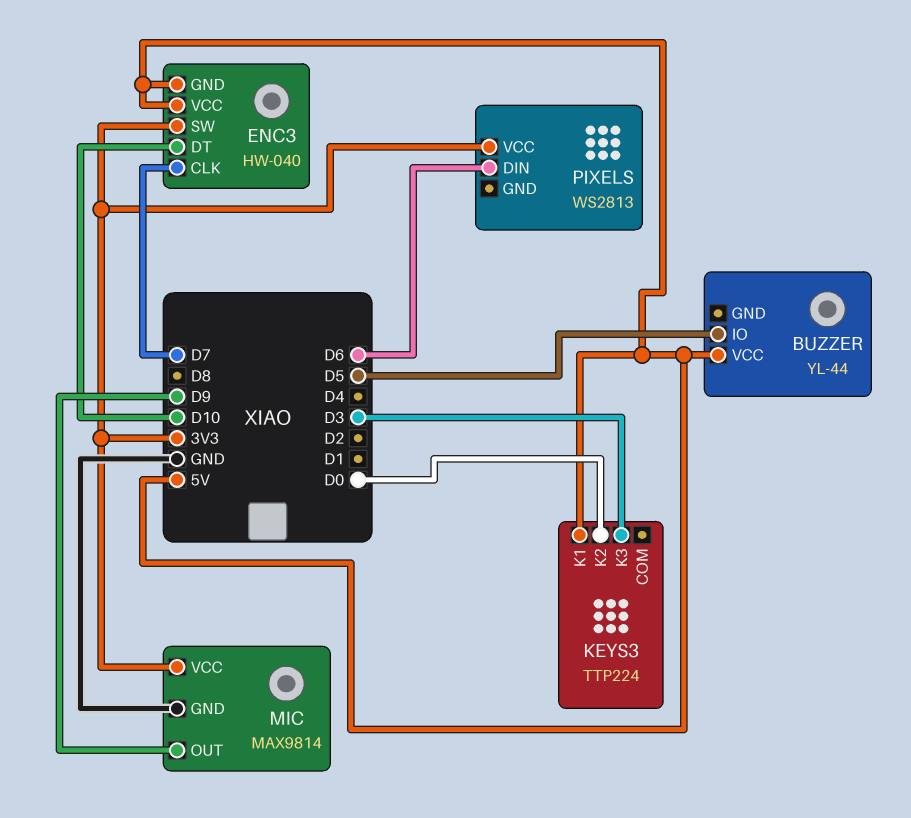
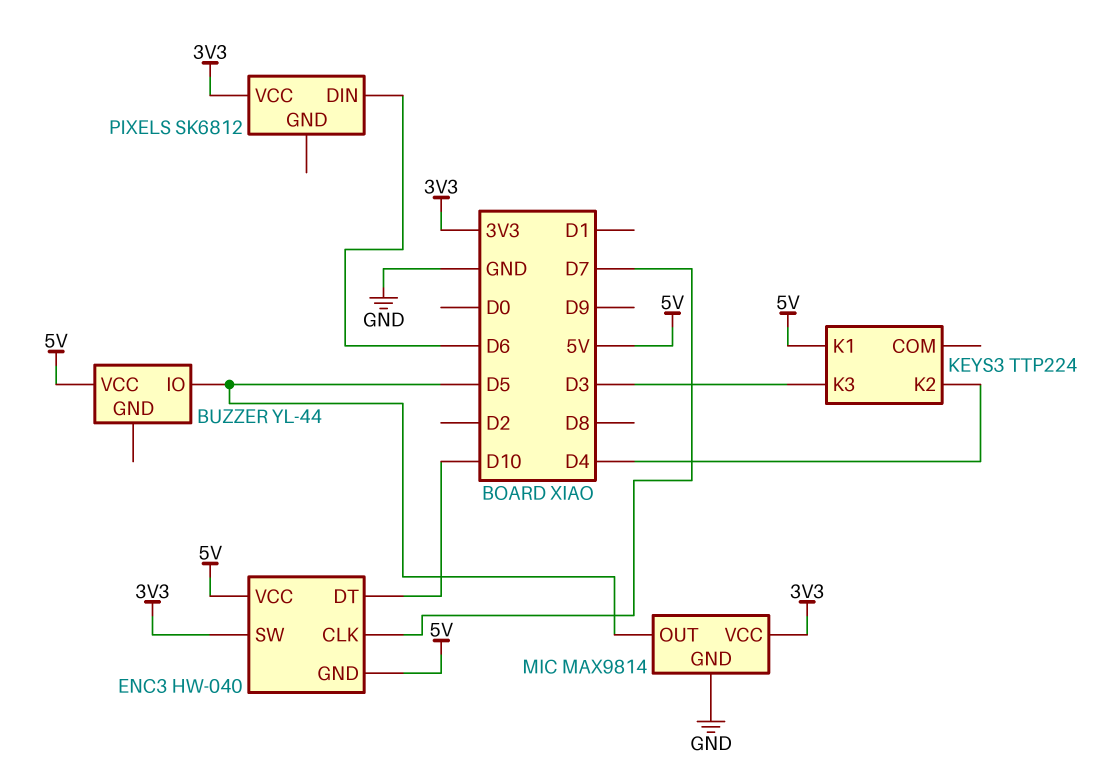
KEYS3 pin K2: D0 -> D4
MIC pin OUT: D9 -> D5
PIXELS: WS2813 -> SK6812

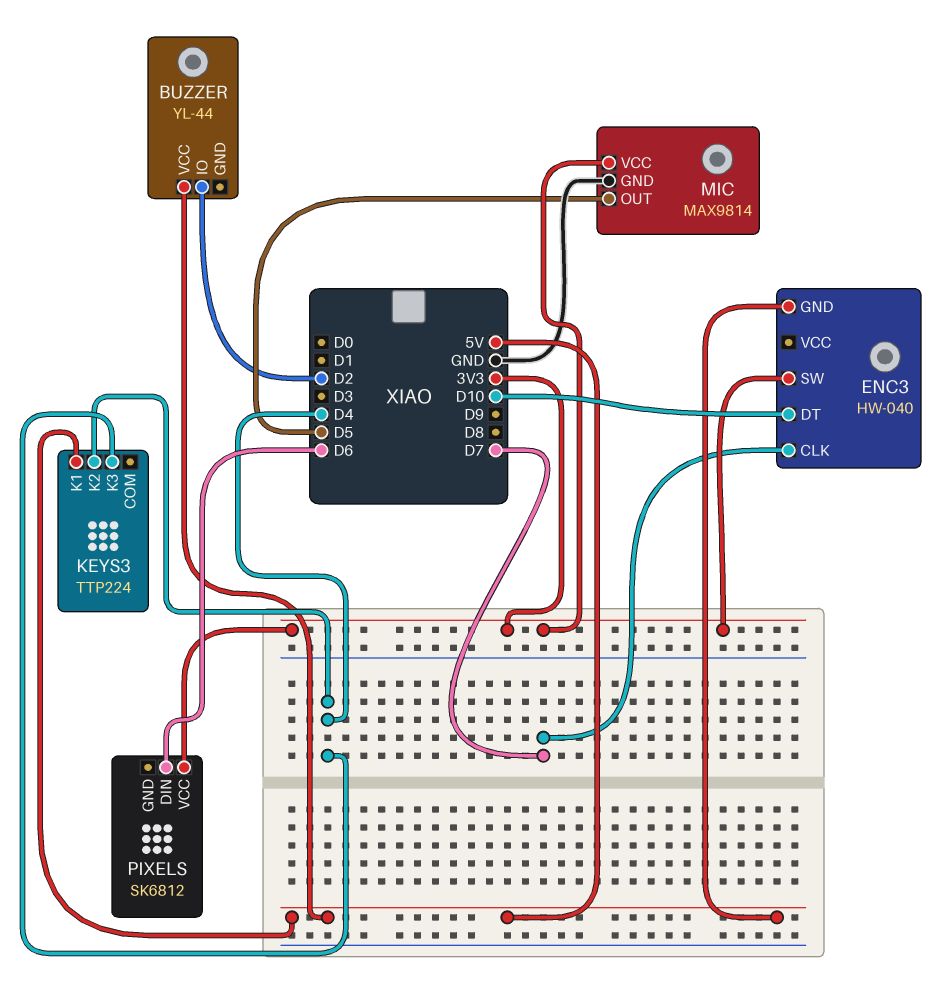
BUZZER pin IO: D5 -> D2
ENC3 pin VCC: 5V -> none
KEYS3 pin K3: D3 -> D4

